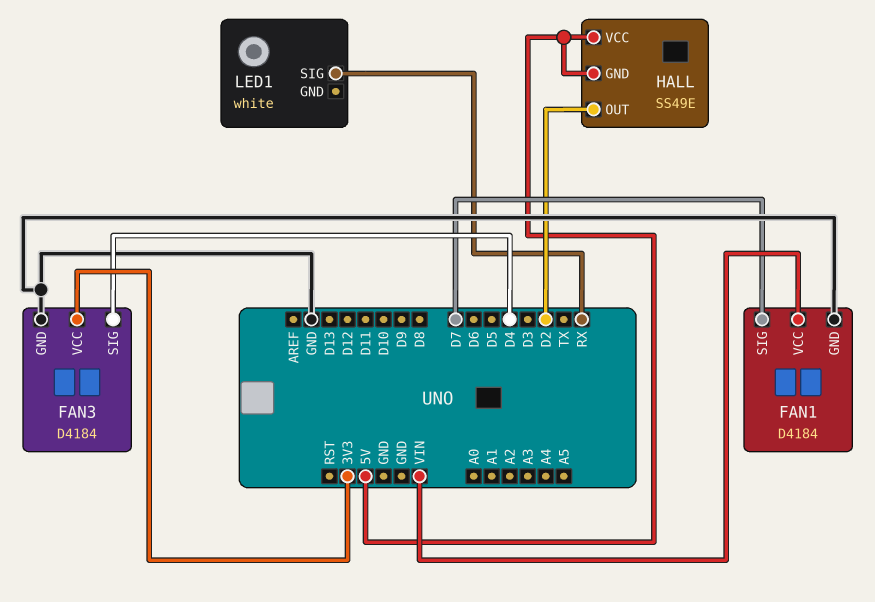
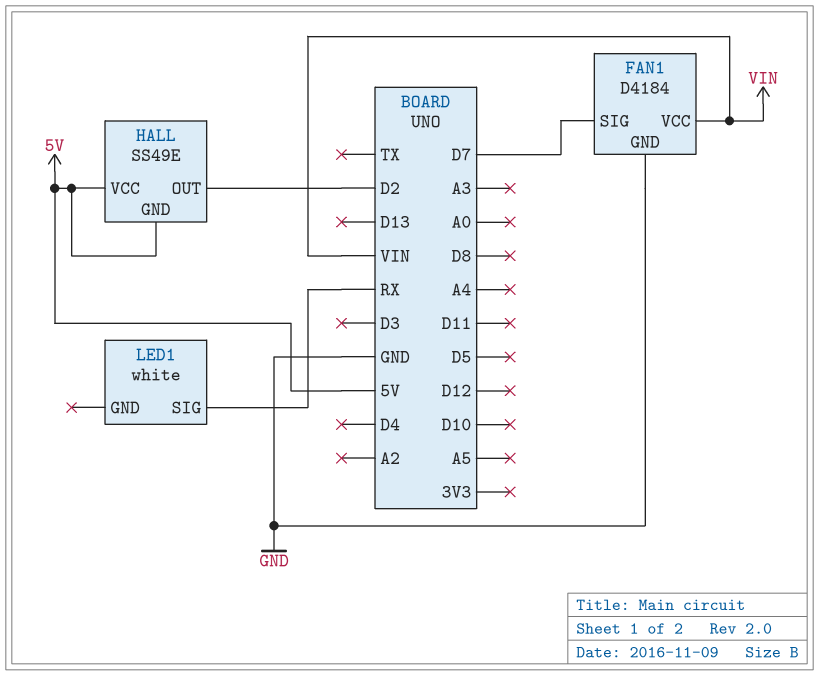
FAN3: D4184 -> none
FAN3 pin GND: GND -> none
FAN3 pin SIG: D4 -> none
FAN3 pin VCC: 3V3 -> none

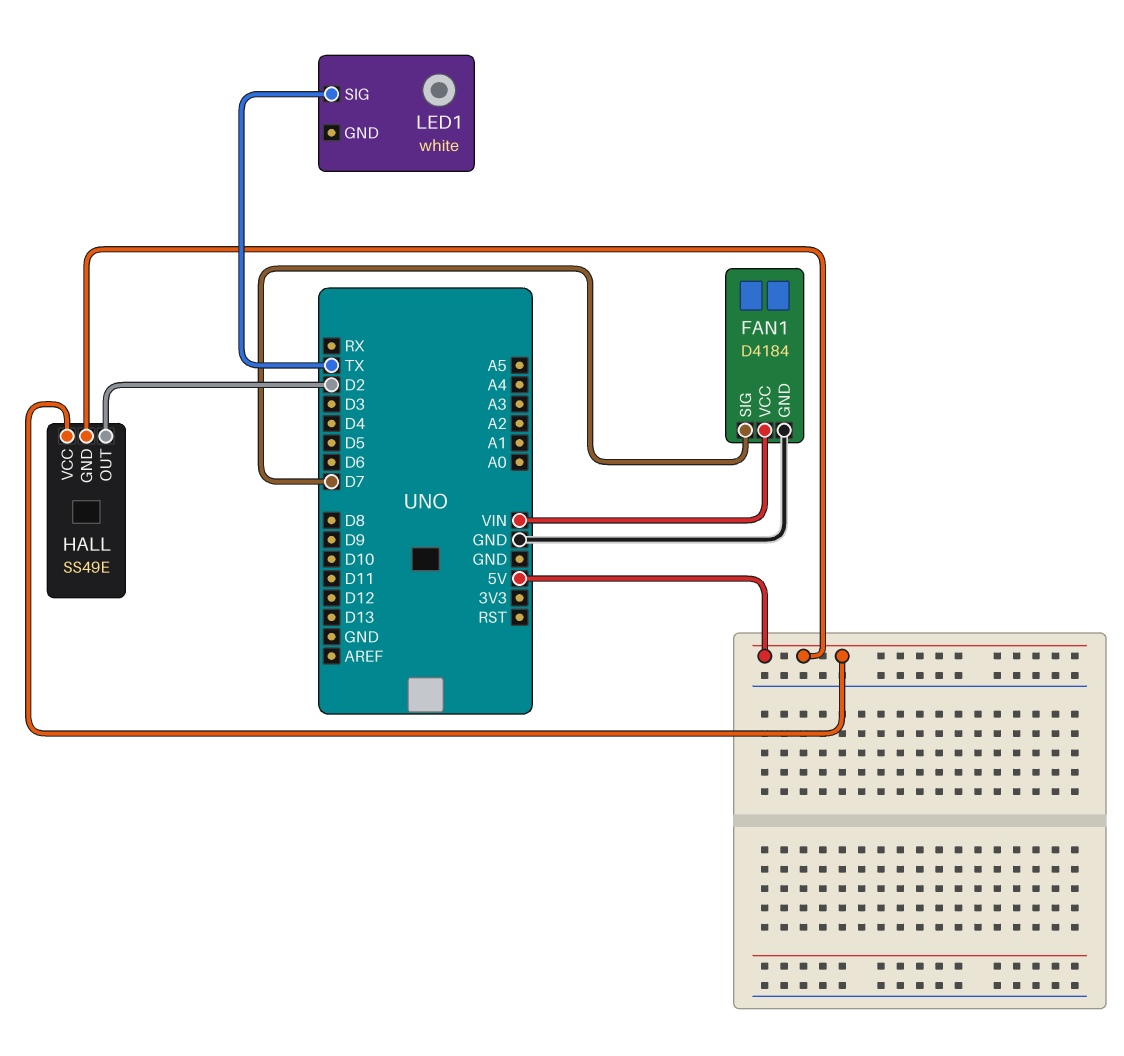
LED1 pin SIG: RX -> TX

